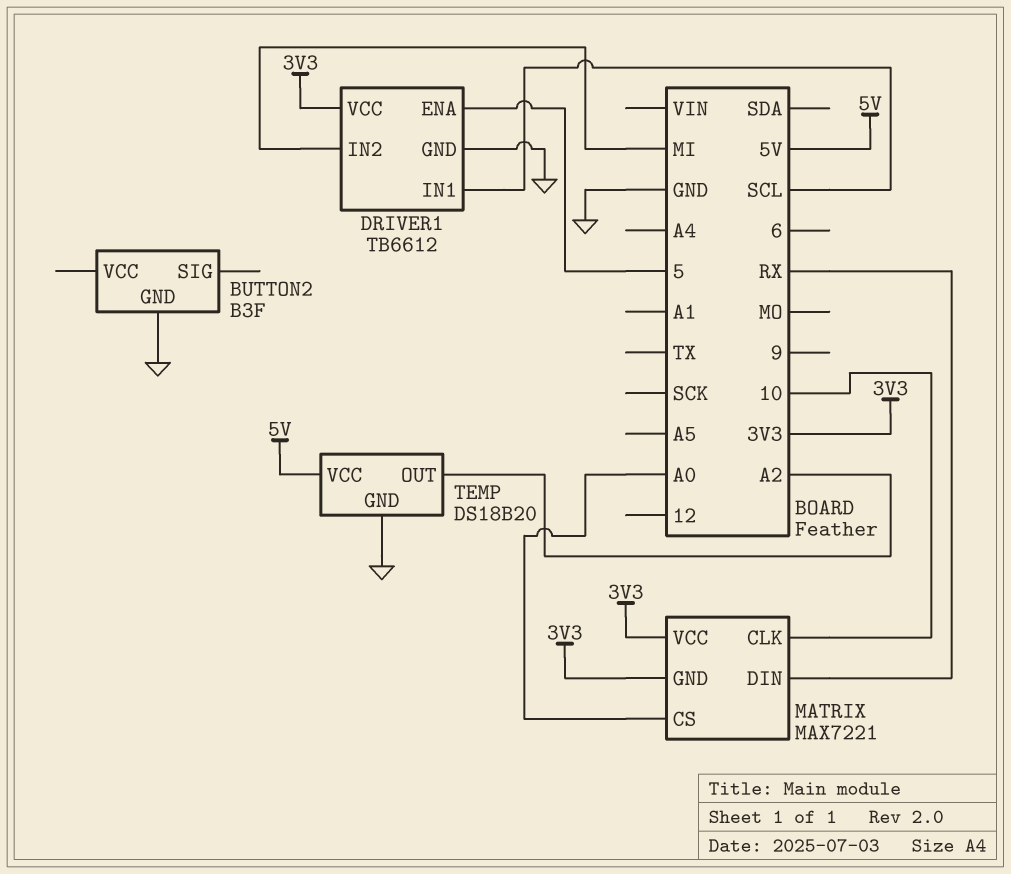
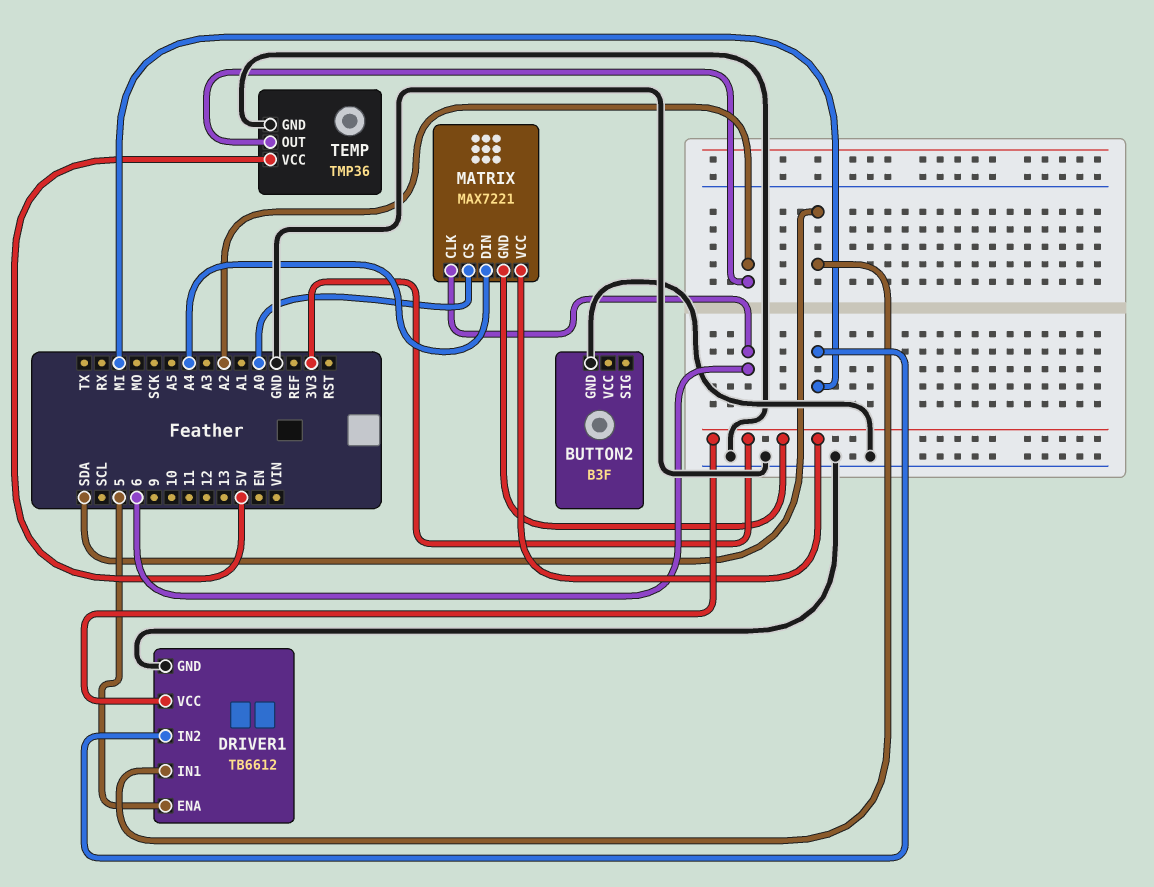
DRIVER1 pin IN1: SCL -> SDA
MATRIX pin CLK: 10 -> 6
MATRIX pin DIN: RX -> A4
TEMP: DS18B20 -> TMP36

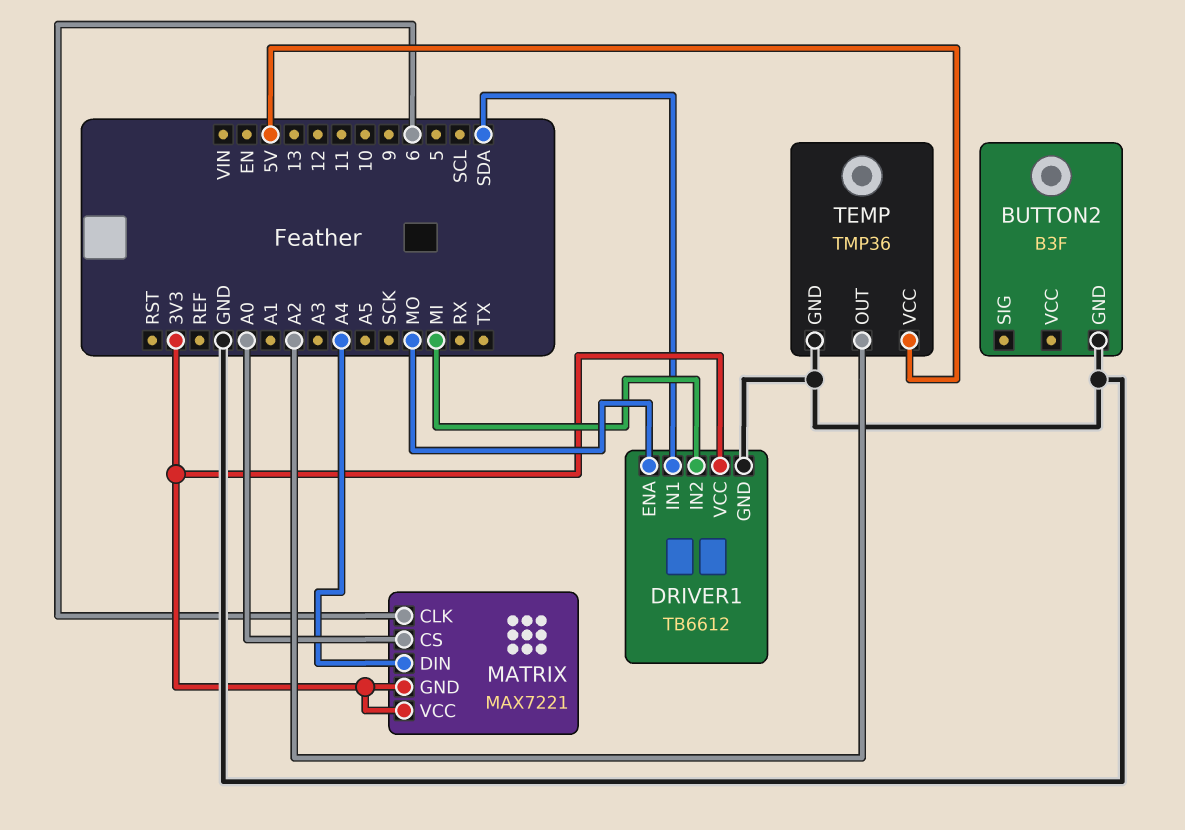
DRIVER1 pin ENA: 5 -> MO

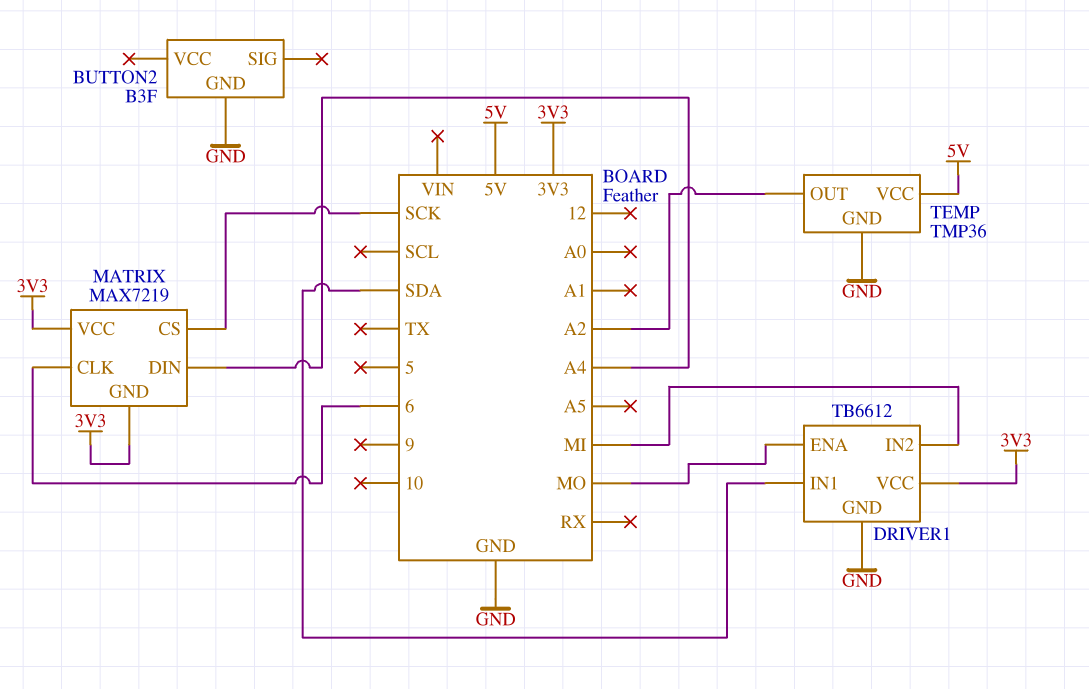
MATRIX: MAX7221 -> MAX7219
MATRIX pin CS: A0 -> SCK

